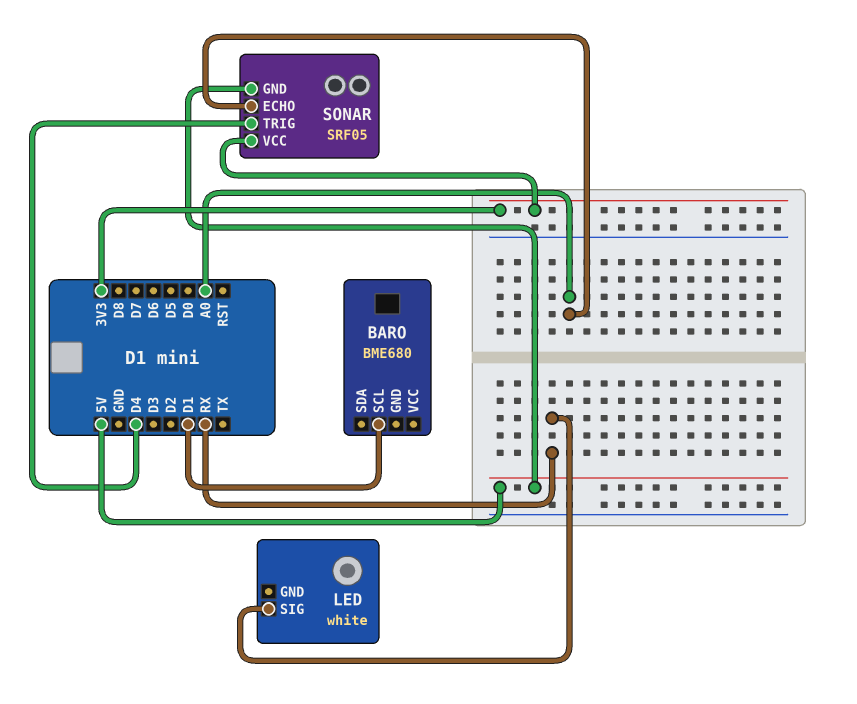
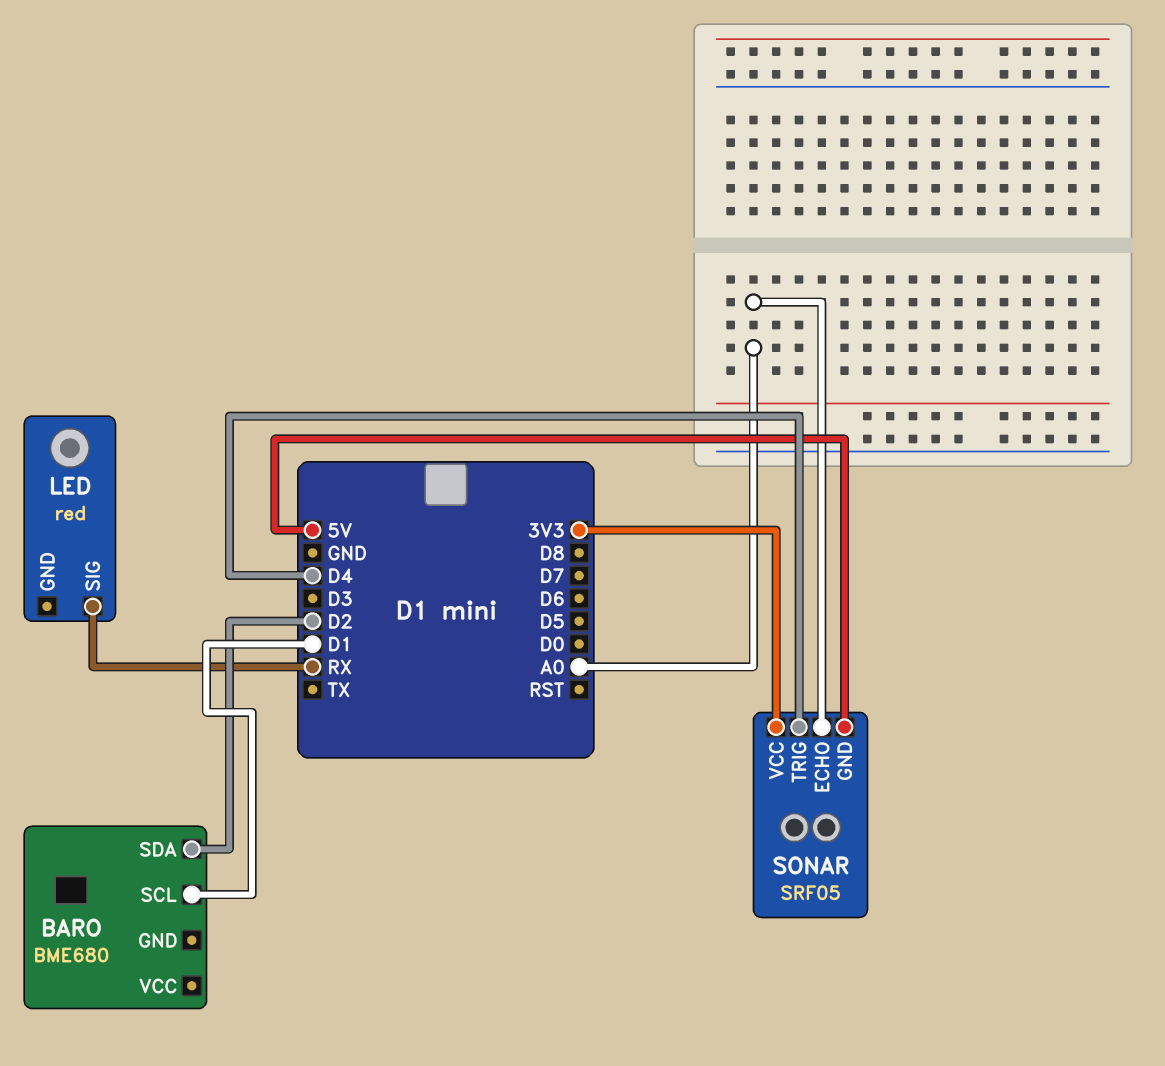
BARO pin SDA: none -> D2
LED: white -> red

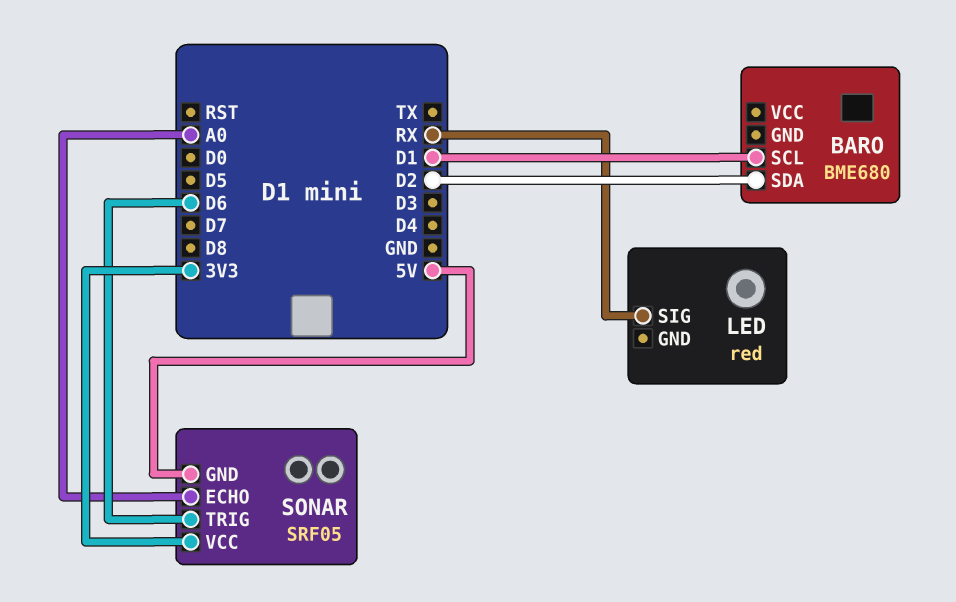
SONAR pin TRIG: D4 -> D6

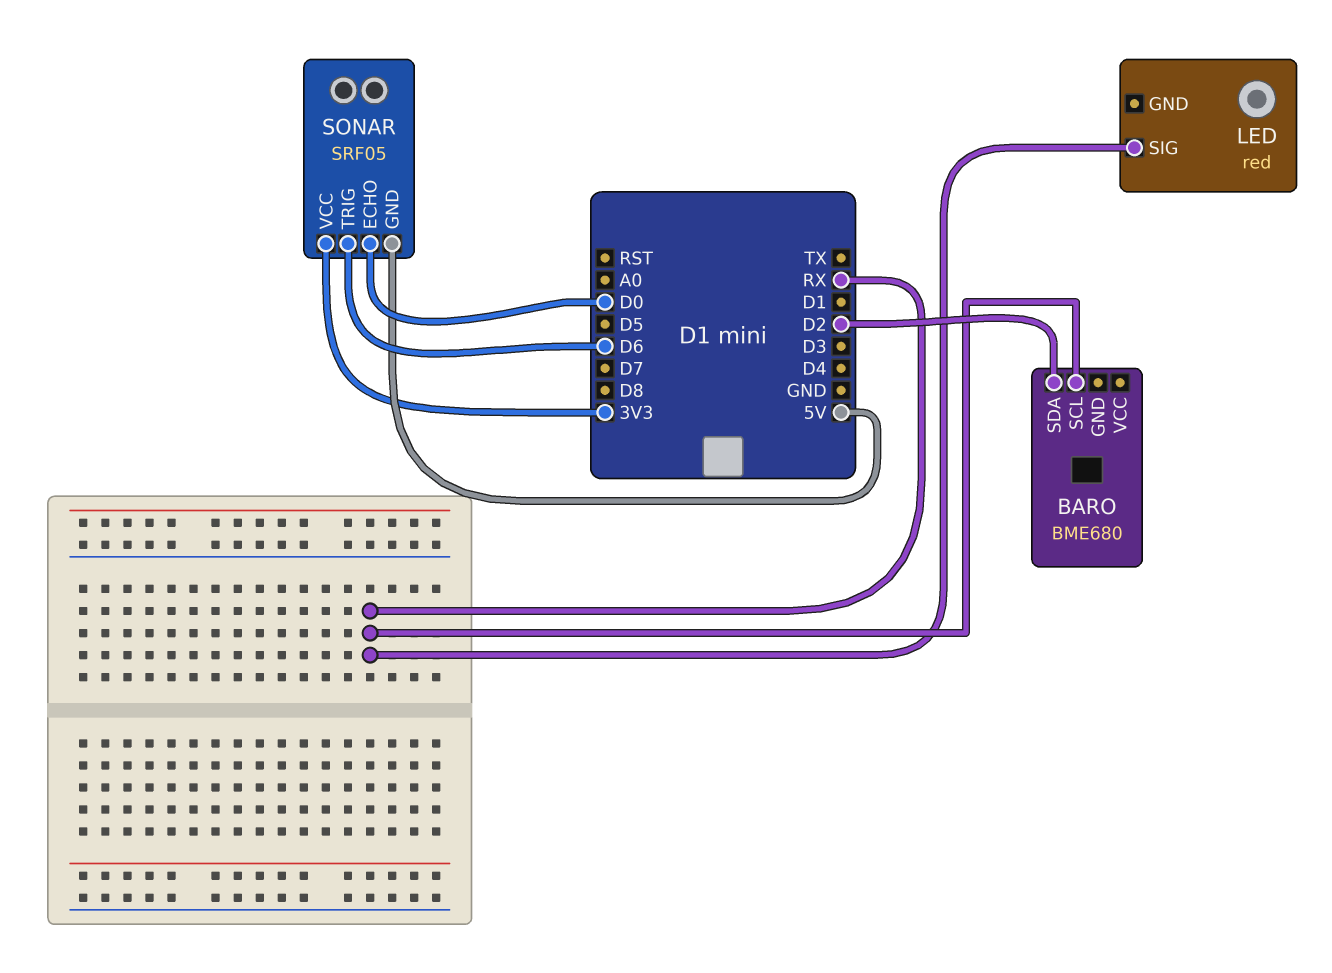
BARO pin SCL: D1 -> RX
SONAR pin ECHO: A0 -> D0

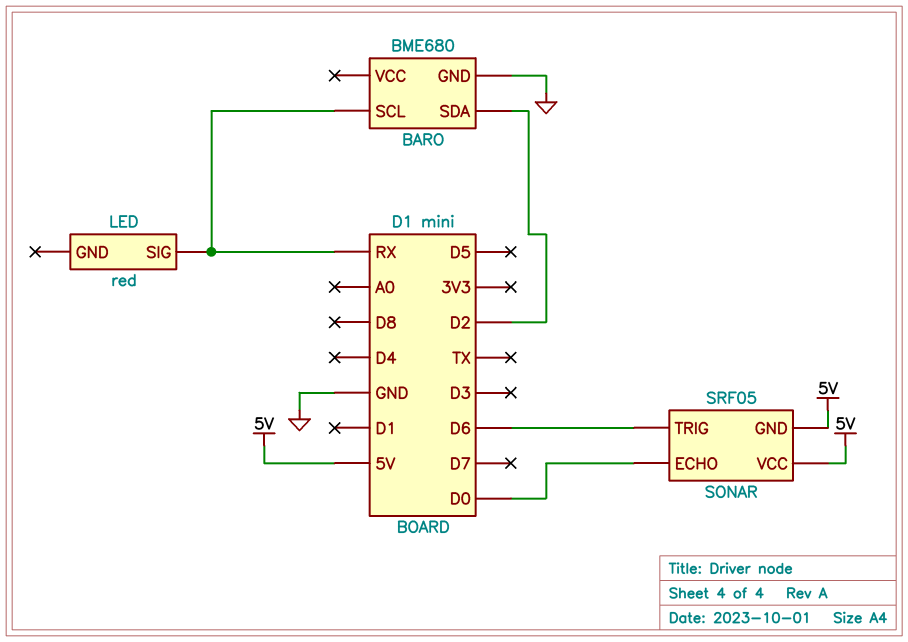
BARO pin GND: none -> GND
SONAR pin VCC: 3V3 -> 5V

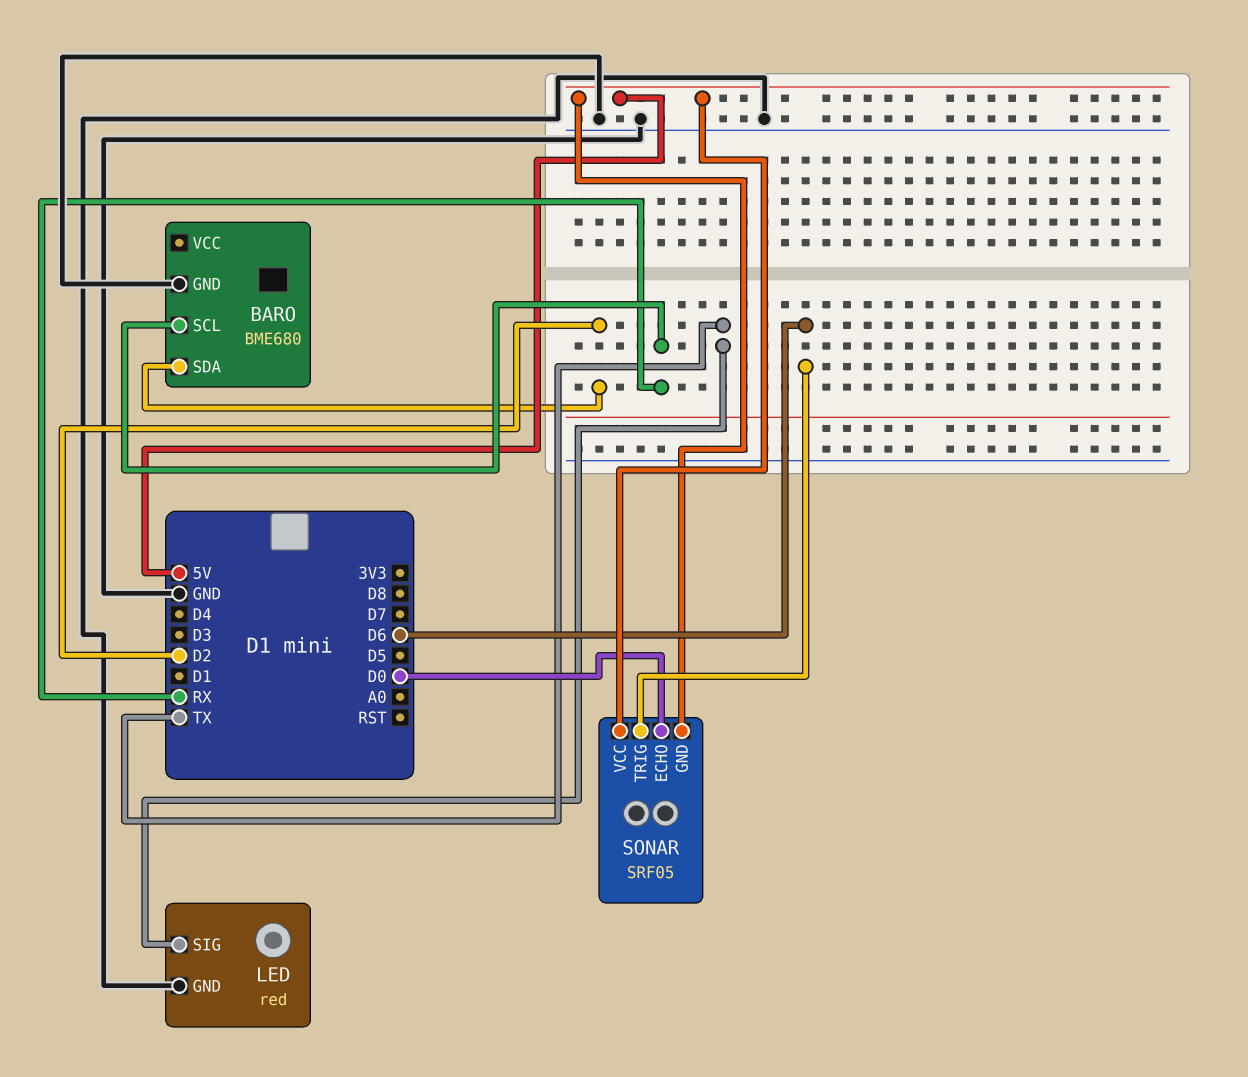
LED pin GND: none -> GND
LED pin SIG: RX -> TX

